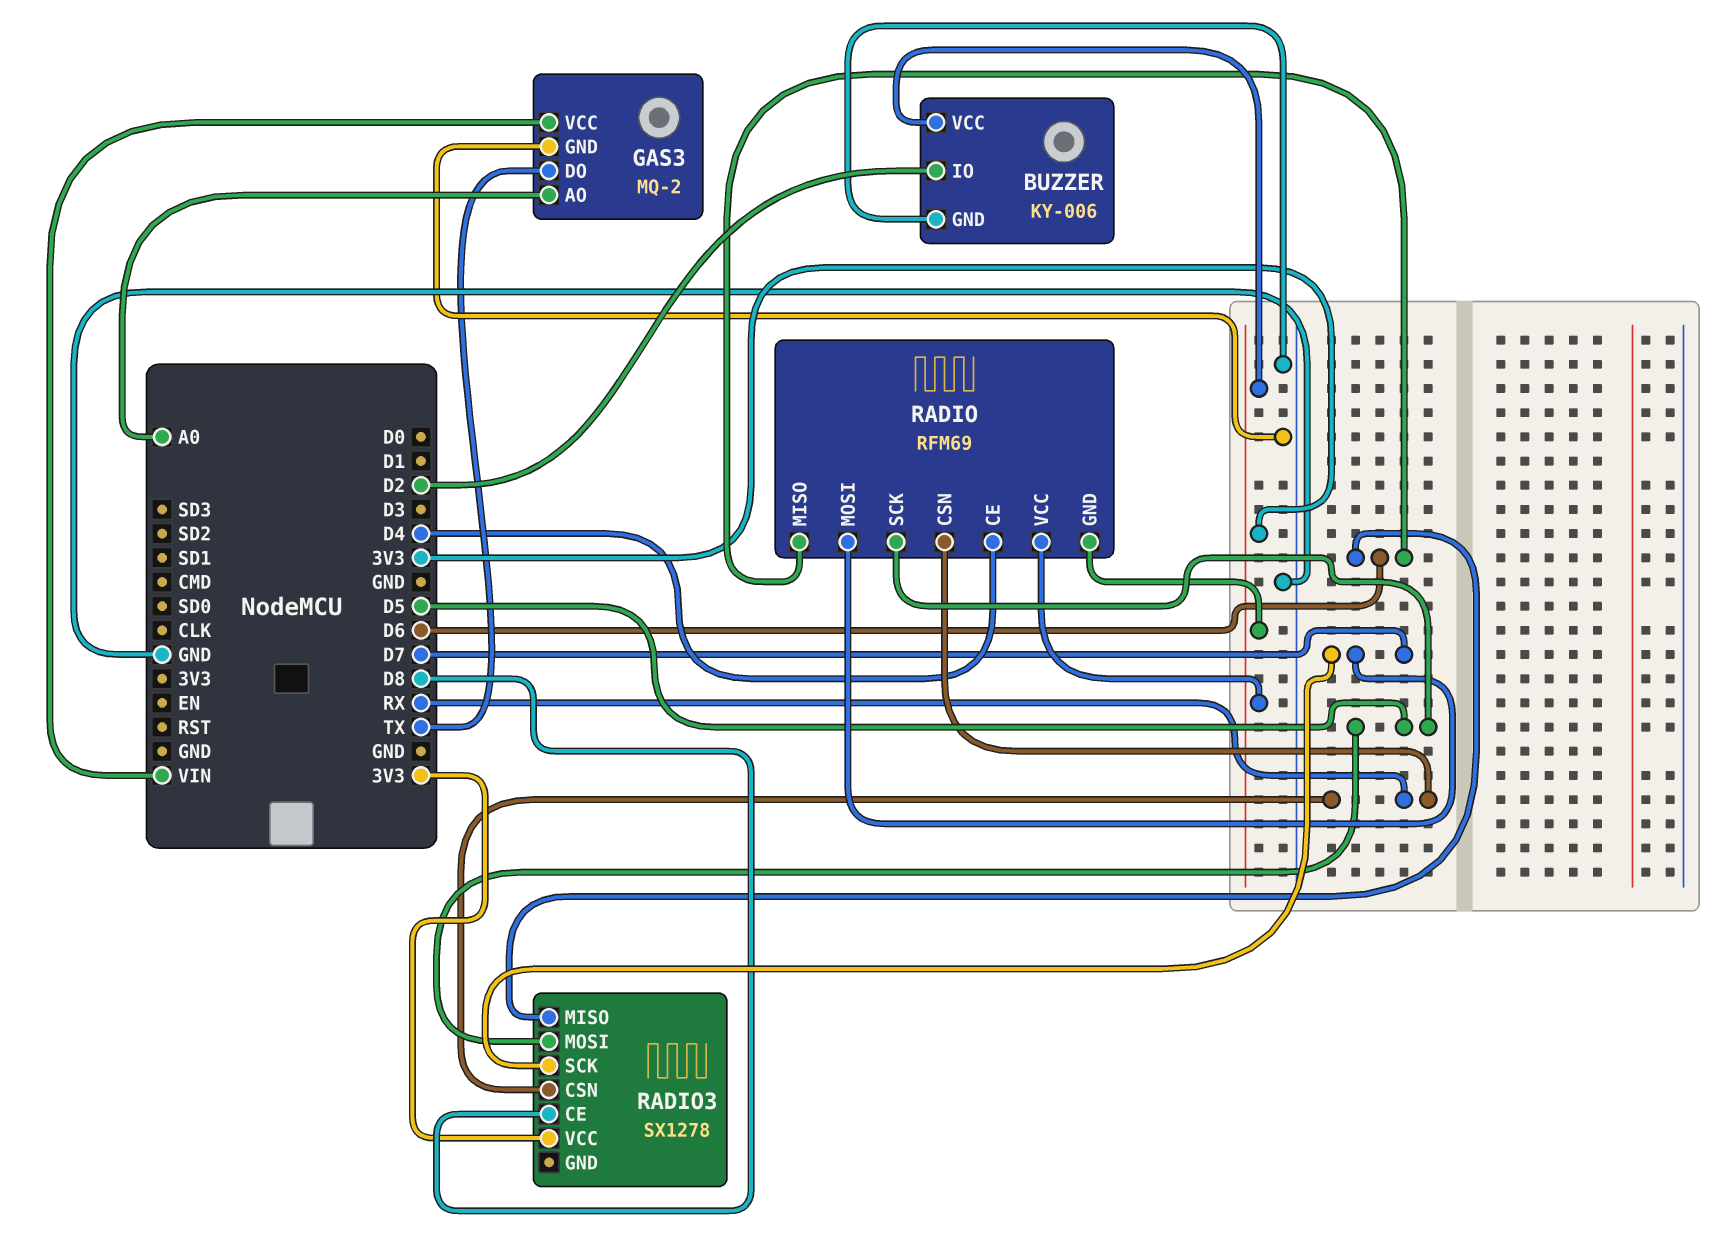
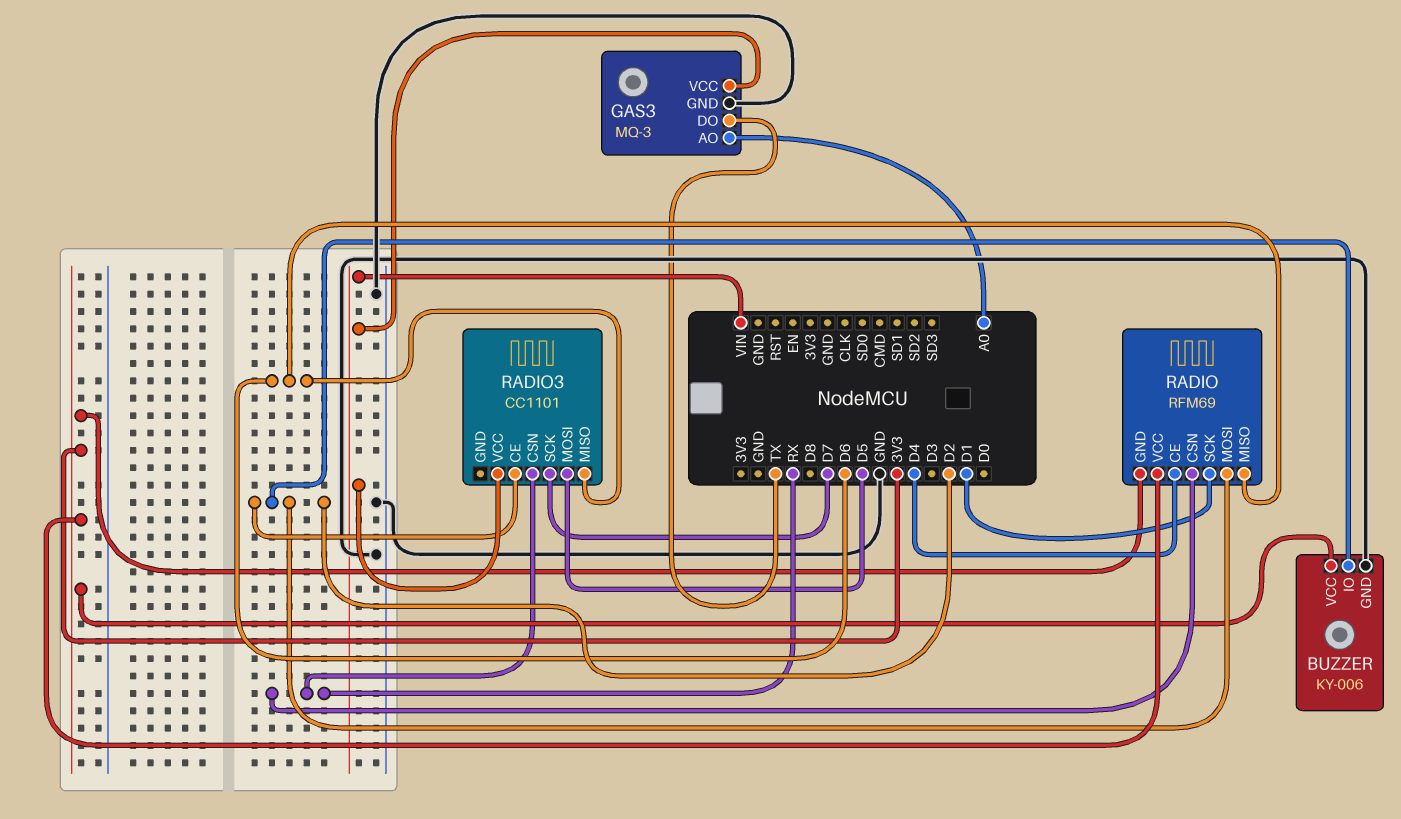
GAS3: MQ-2 -> MQ-3
RADIO pin MOSI: D7 -> D2
RADIO pin SCK: D5 -> D1
RADIO3: SX1278 -> CC1101
RADIO3 pin CE: D8 -> D2
RADIO3 pin VCC: 3V3 -> VIN

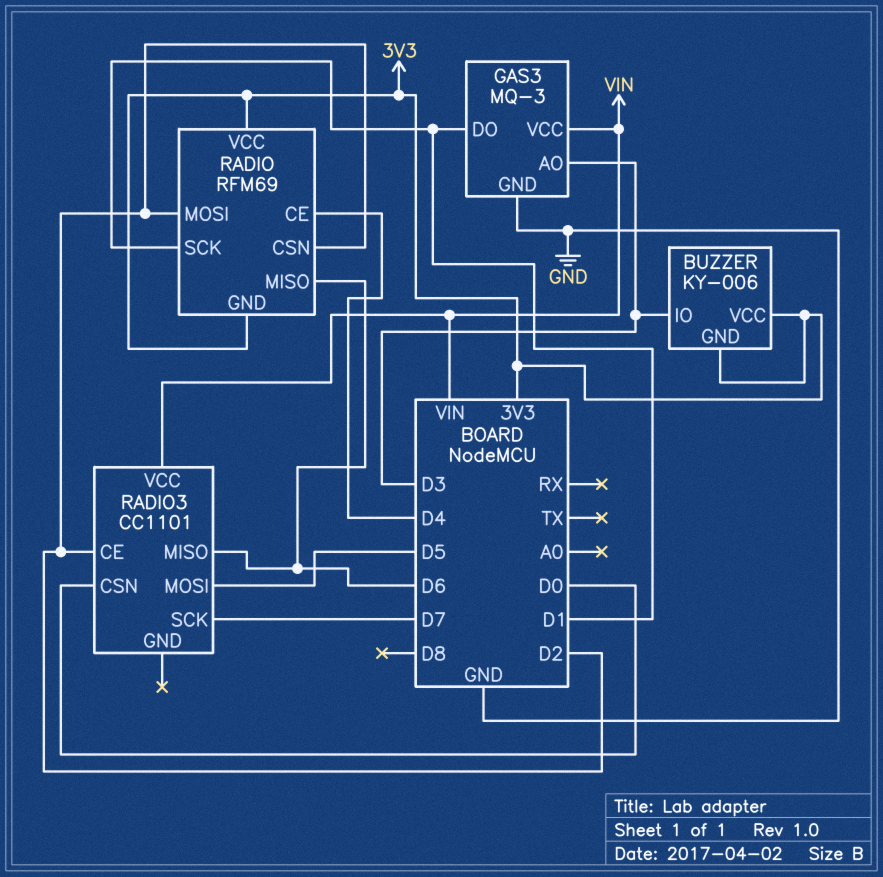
BUZZER pin GND: GND -> 3V3
BUZZER pin IO: D2 -> D3
GAS3 pin AO: A0 -> D3
GAS3 pin DO: TX -> D1
RADIO pin CSN: RX -> D2
RADIO3 pin CSN: RX -> D0

